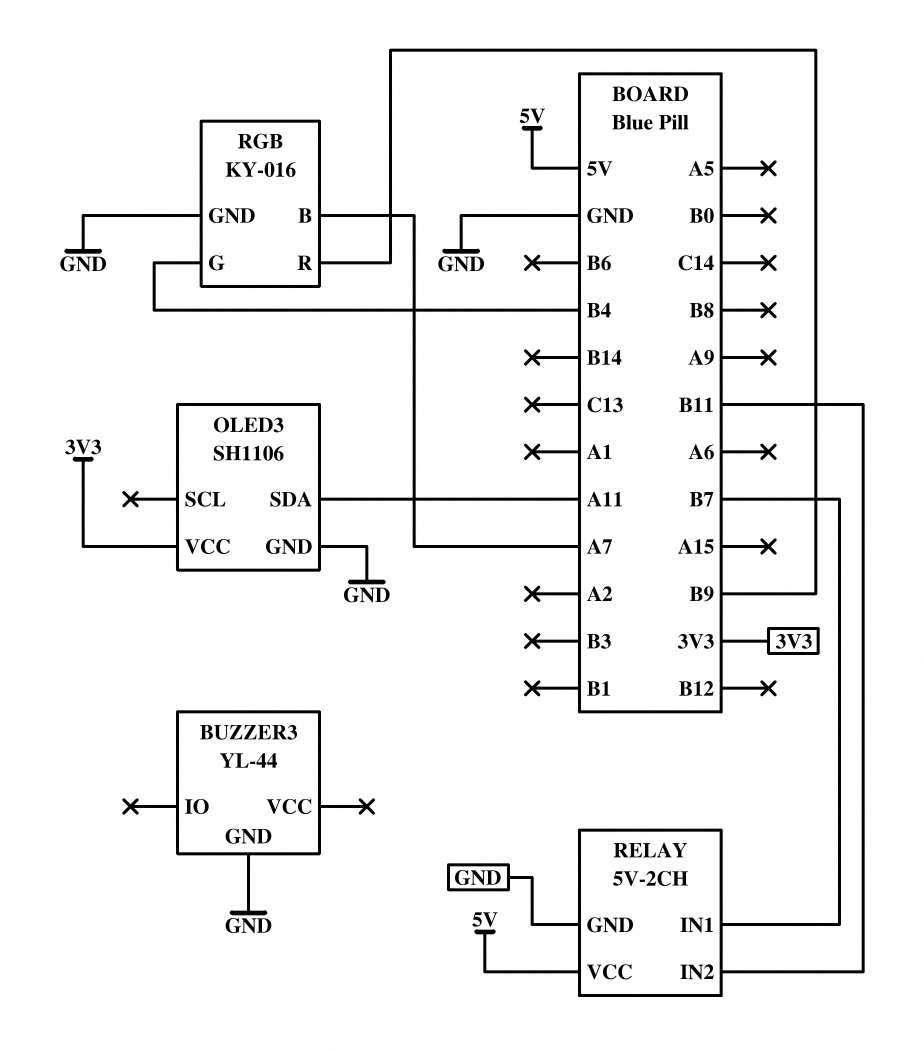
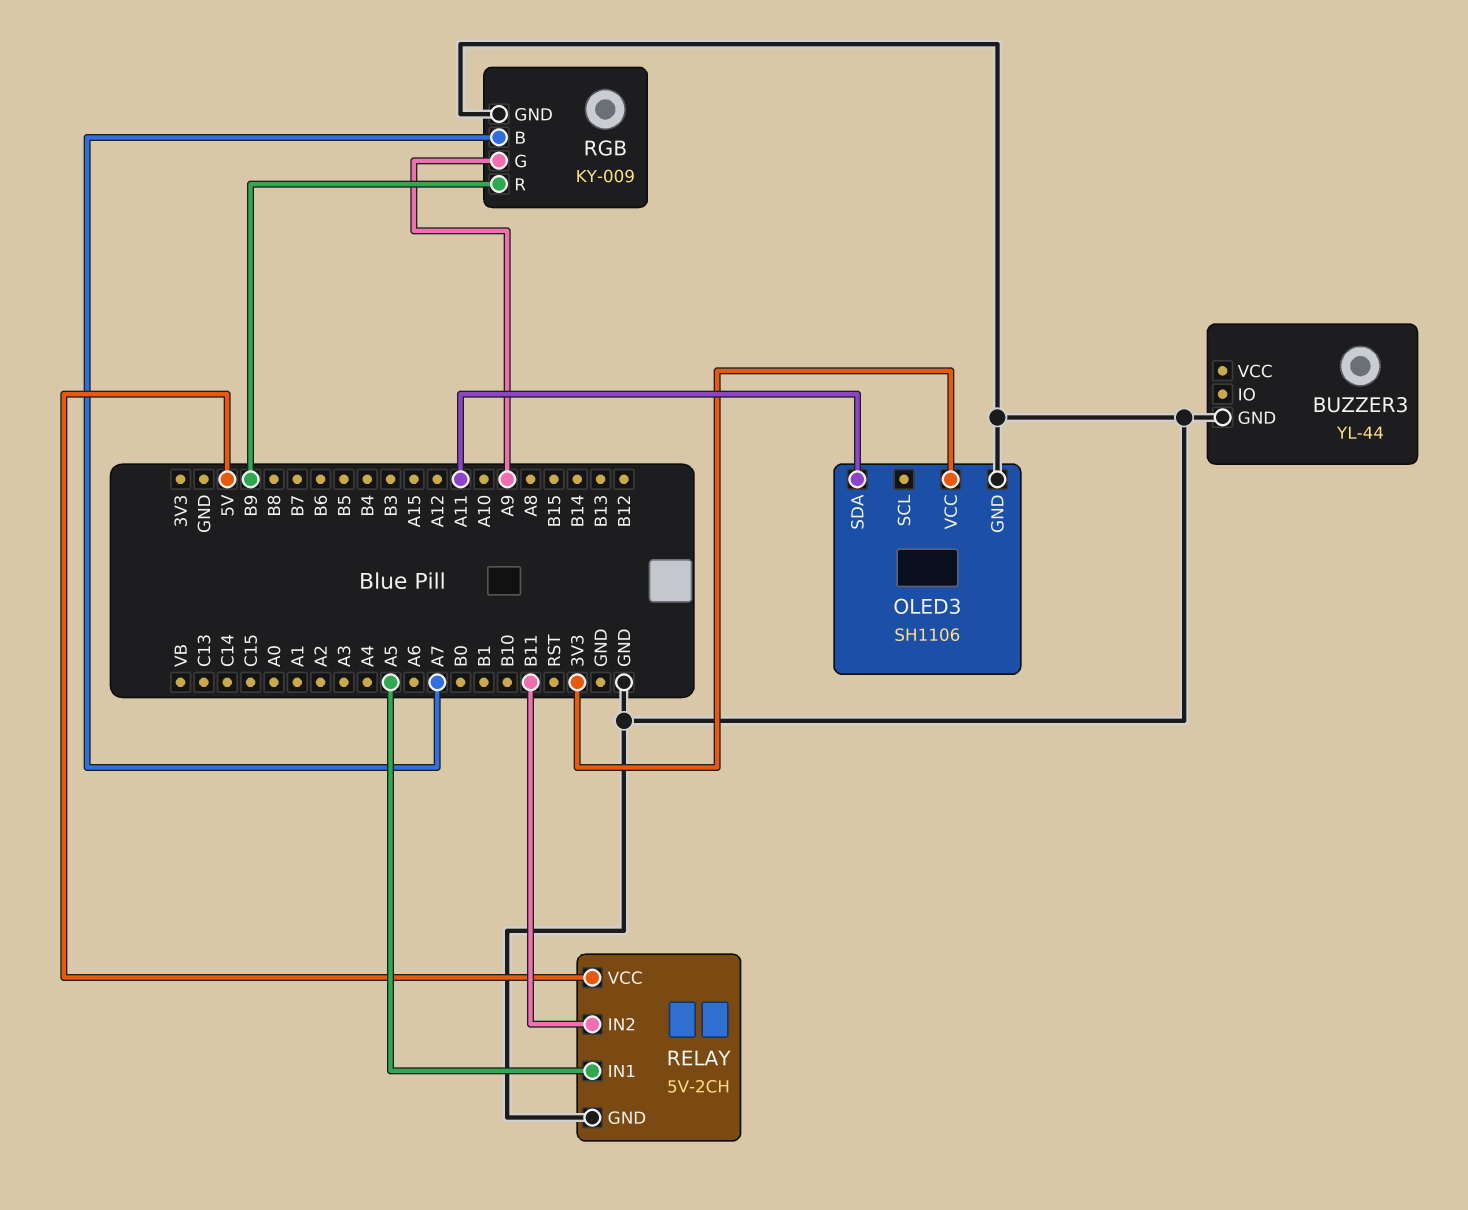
RELAY pin IN1: B7 -> A5
RGB: KY-016 -> KY-009
RGB pin G: B4 -> A9

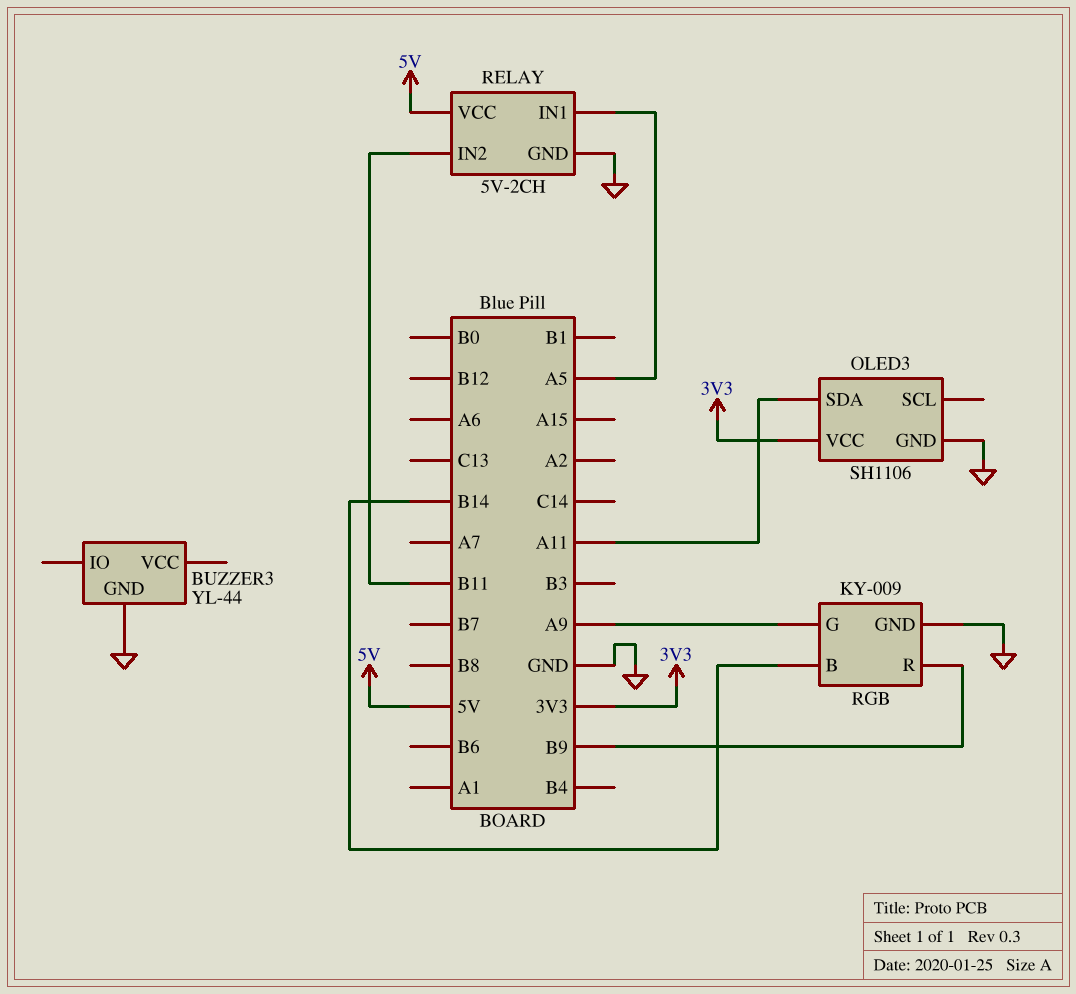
RGB pin B: A7 -> B14

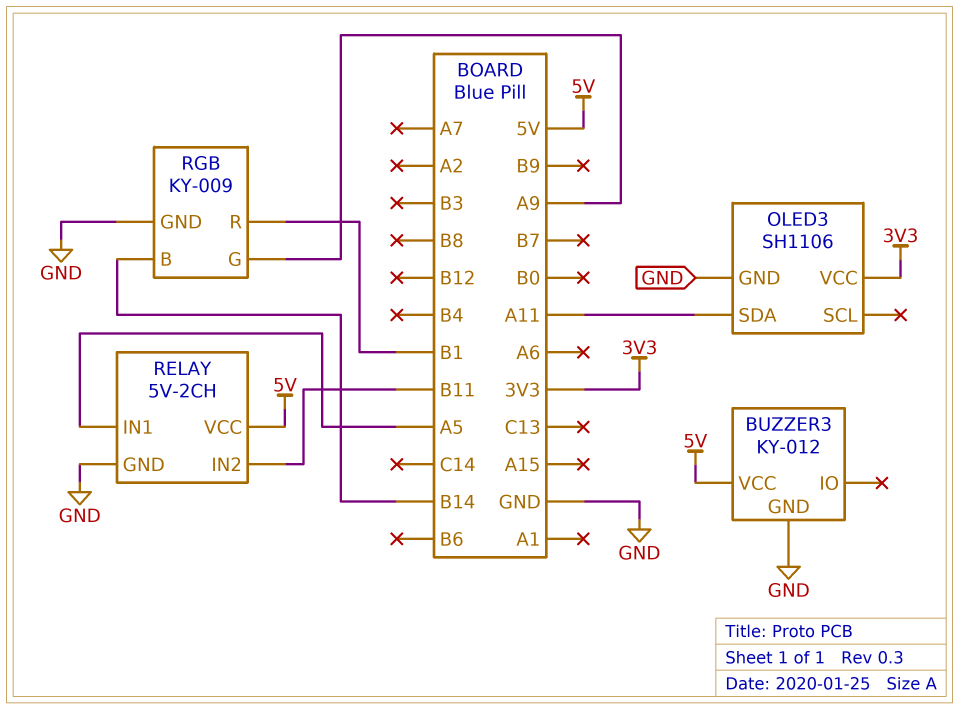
BUZZER3: YL-44 -> KY-012
BUZZER3 pin VCC: none -> 5V
RGB pin R: B9 -> B1

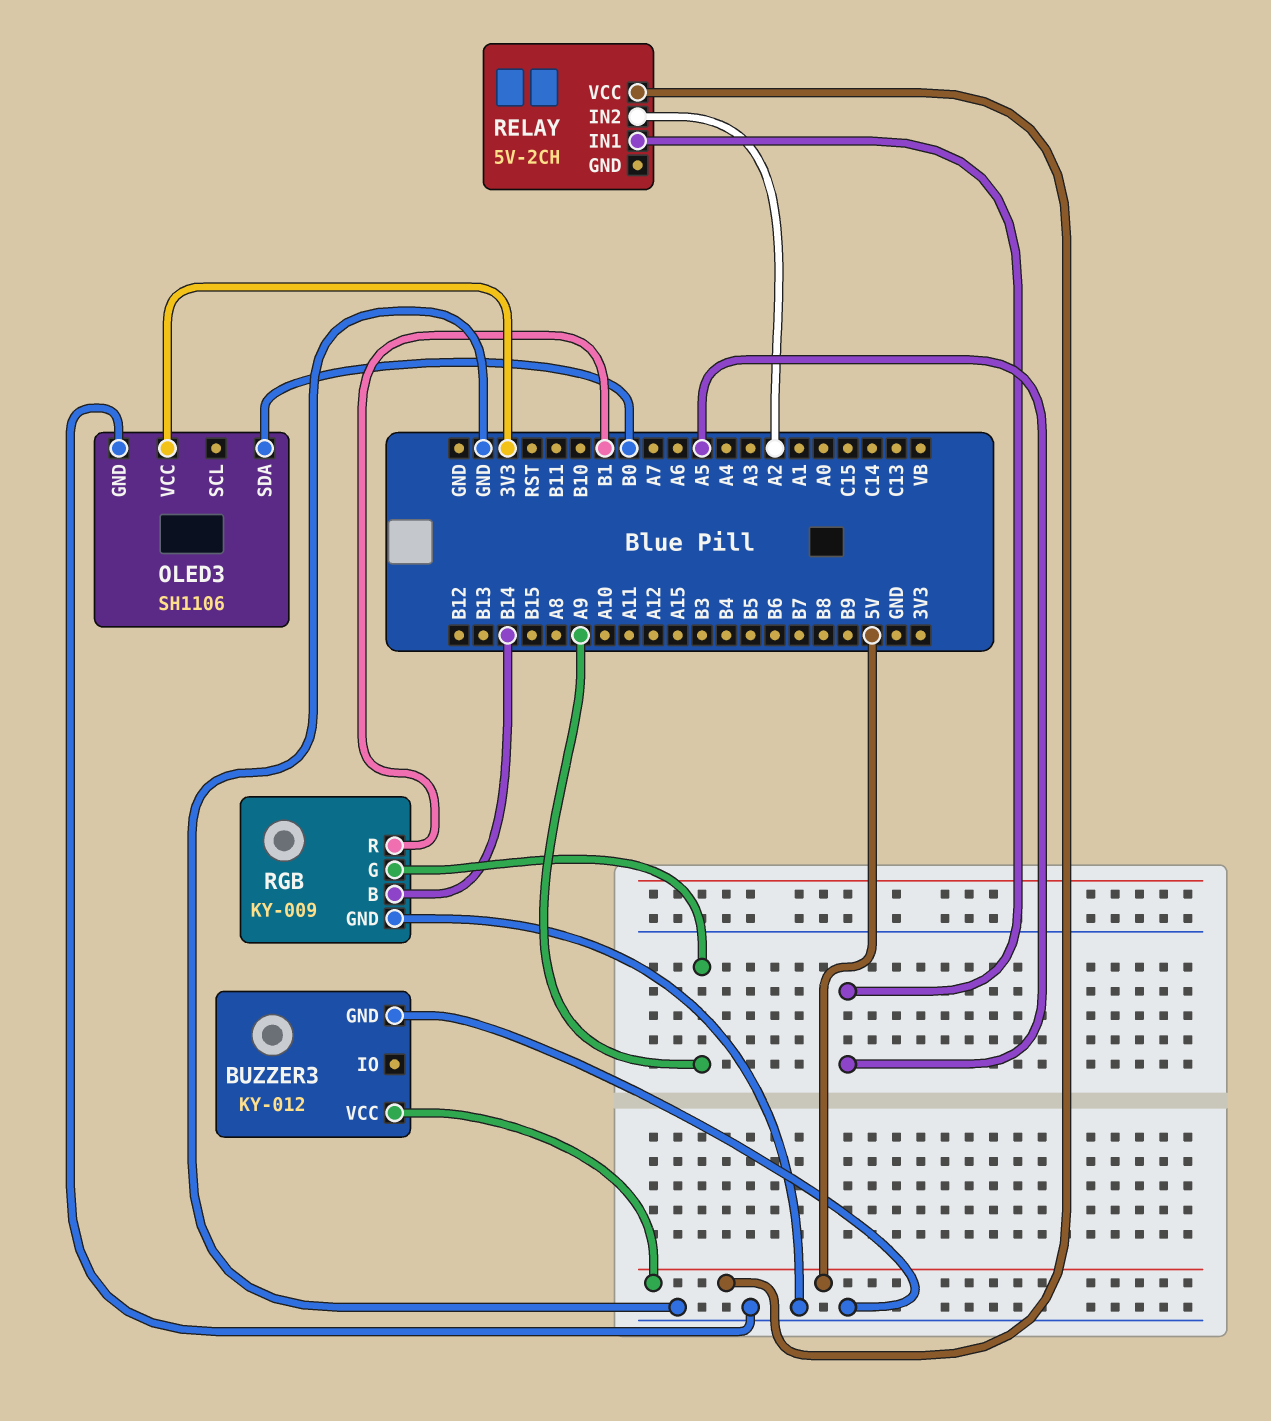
OLED3 pin SDA: A11 -> B0
RELAY pin GND: GND -> none
RELAY pin IN2: B11 -> A2

